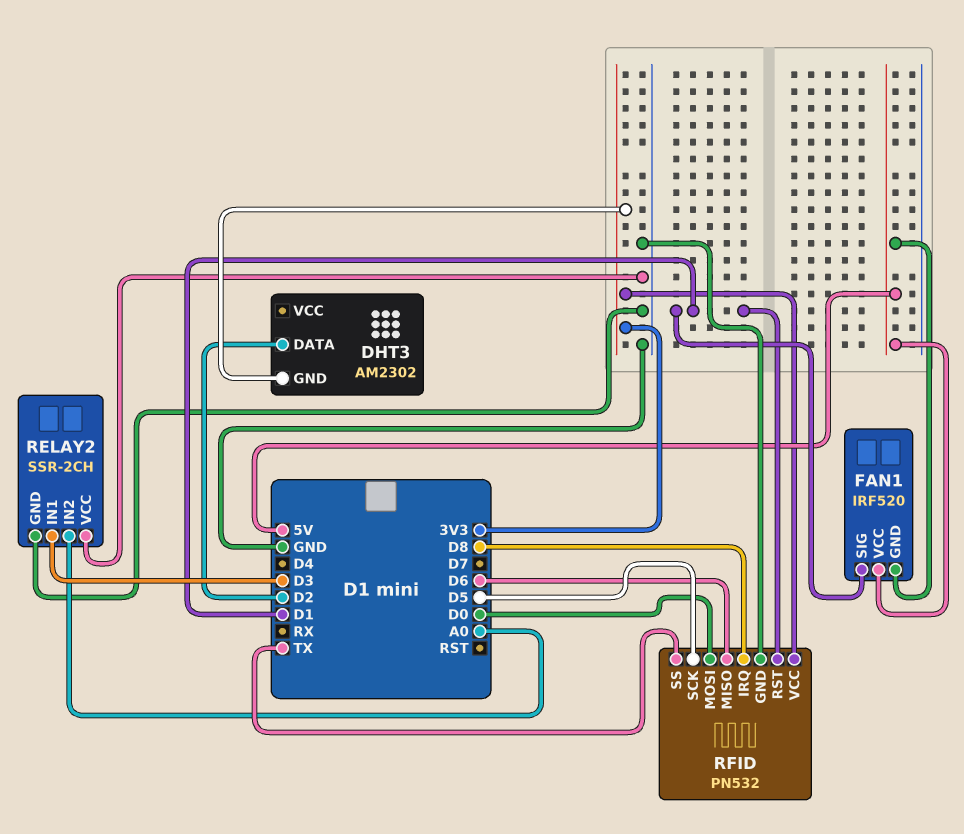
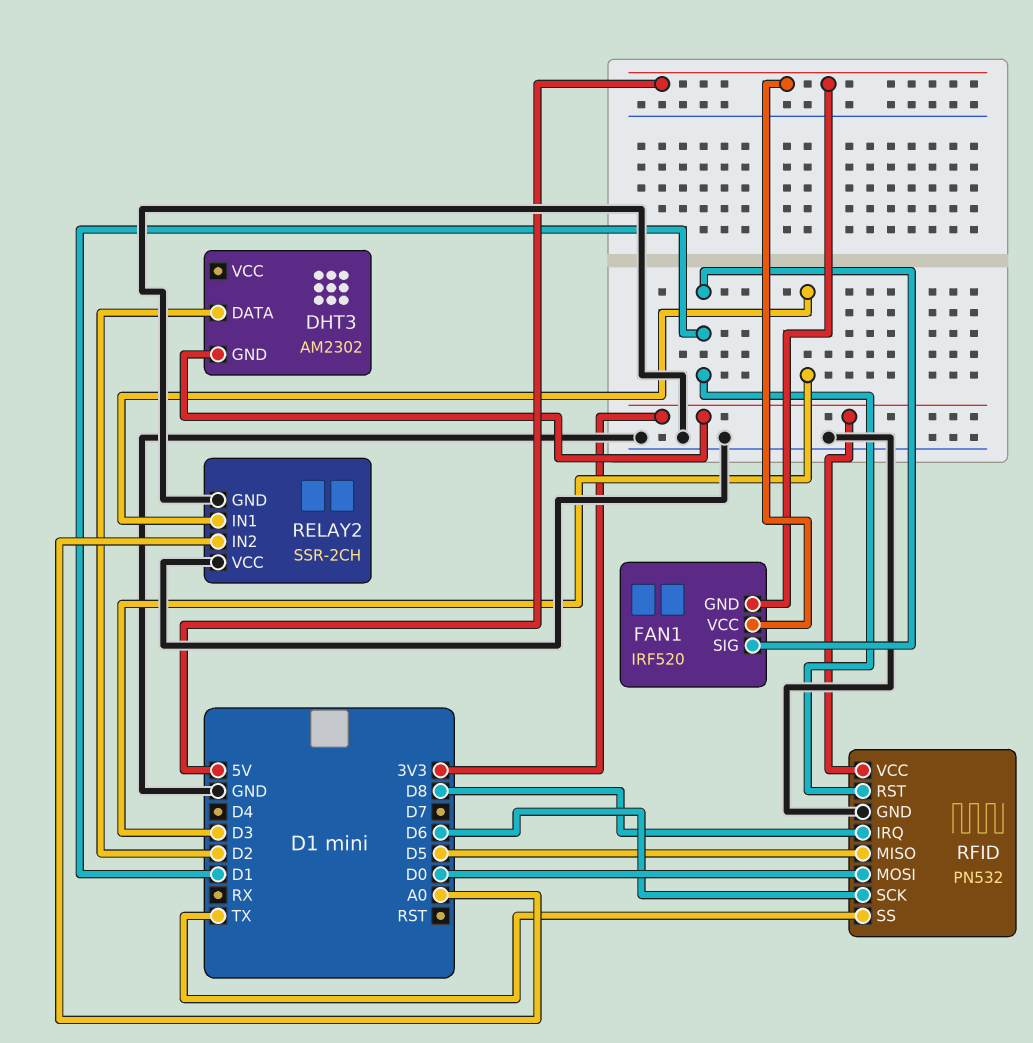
RFID pin MISO: D6 -> D5
RFID pin SCK: D5 -> D6

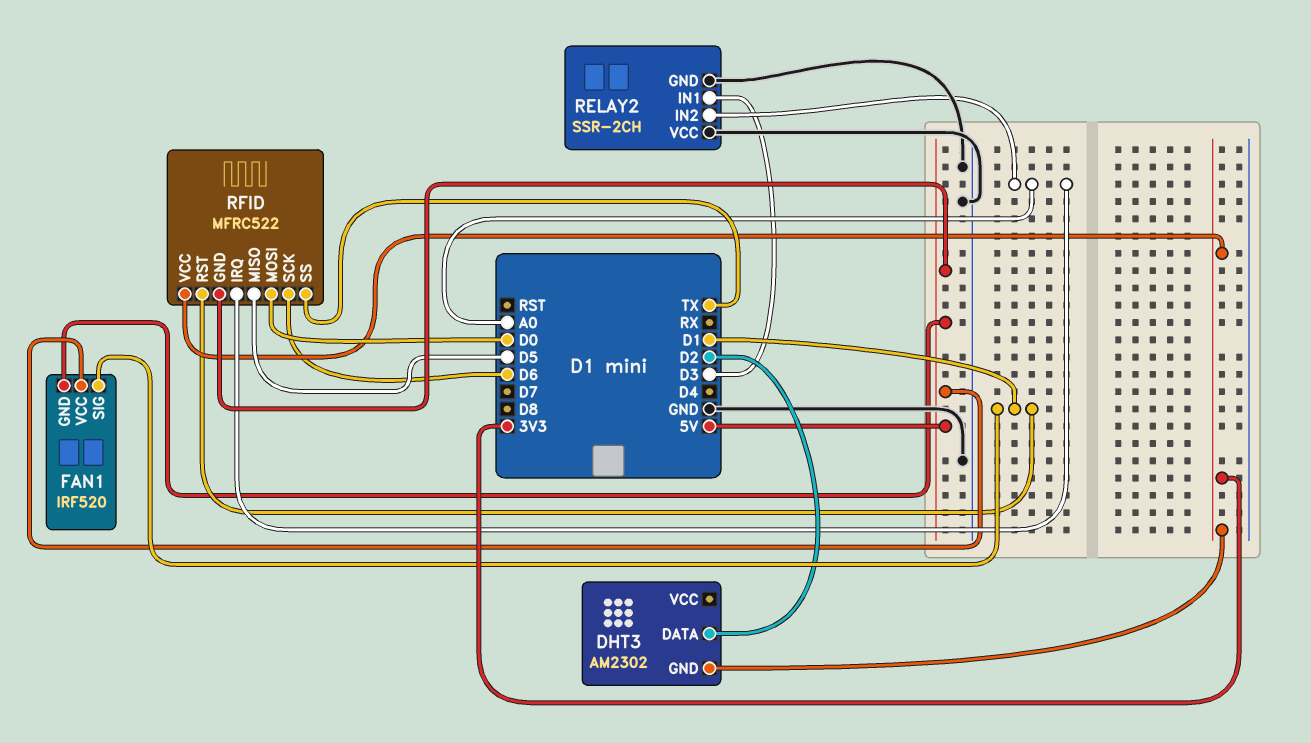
RFID: PN532 -> MFRC522
RFID pin GND: GND -> 5V
RFID pin IRQ: D8 -> A0

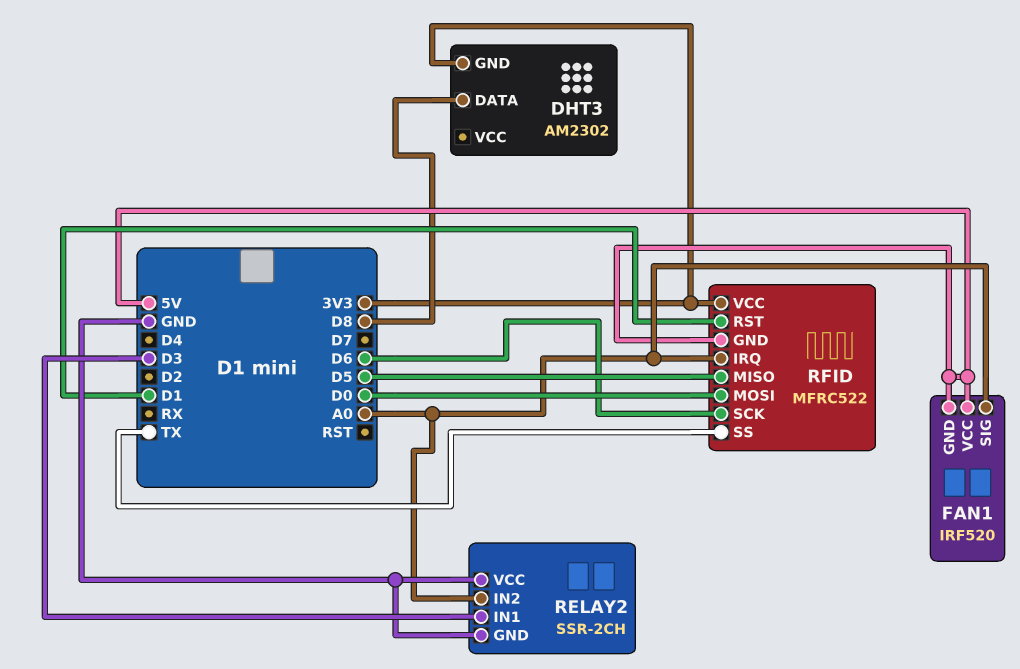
DHT3 pin DATA: D2 -> D8
FAN1 pin SIG: D1 -> A0

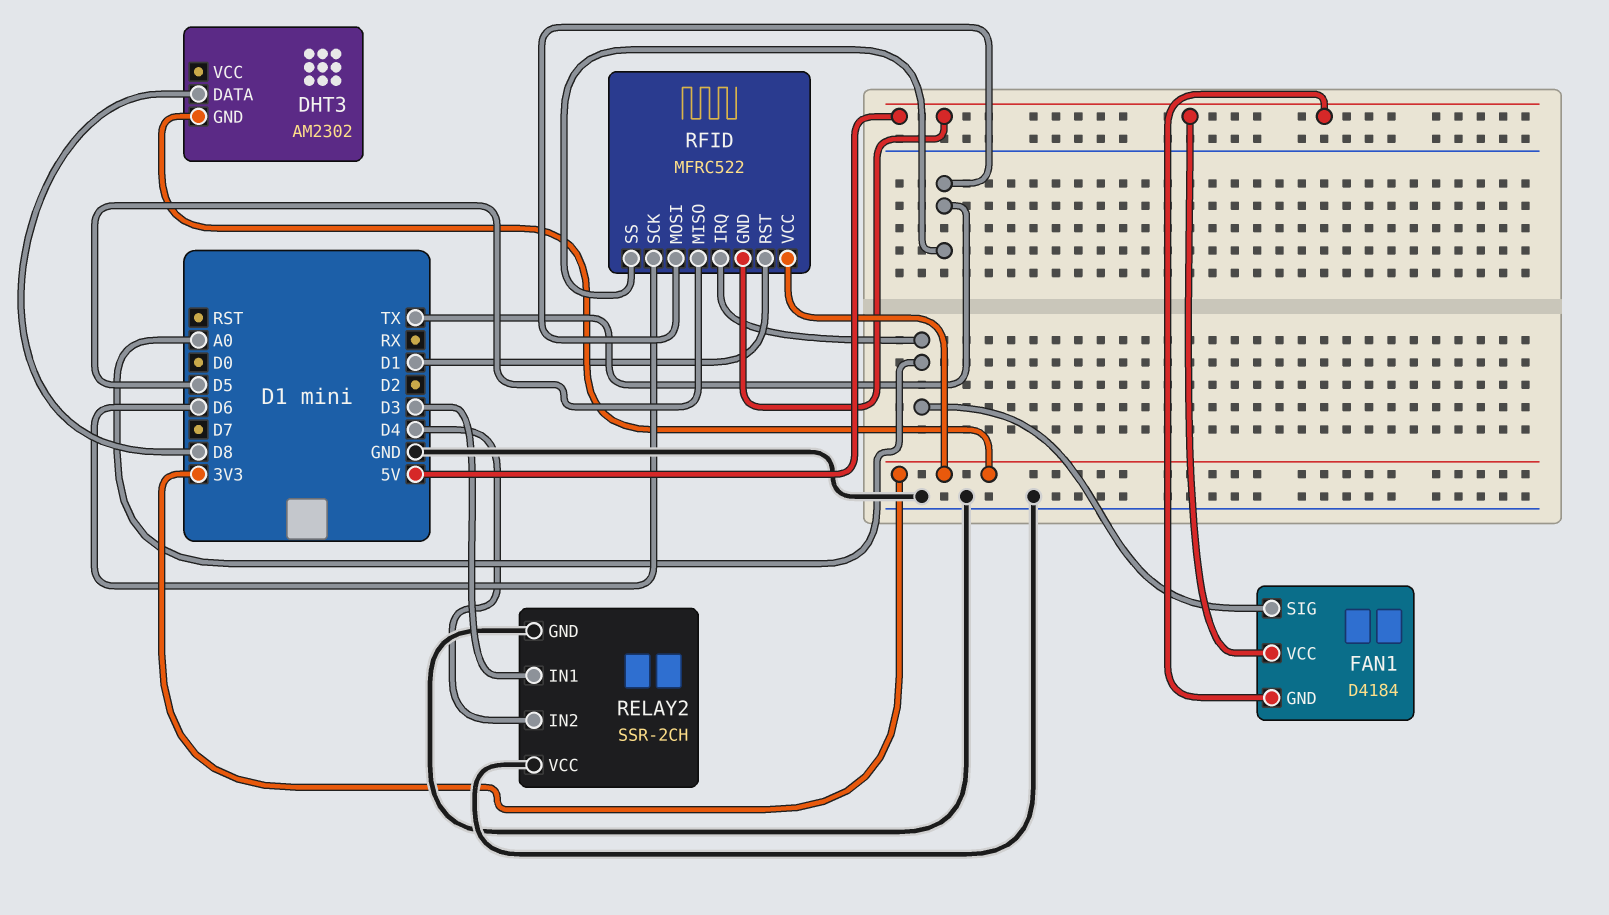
FAN1: IRF520 -> D4184
RELAY2 pin IN2: A0 -> D4
RFID pin MOSI: D0 -> TX

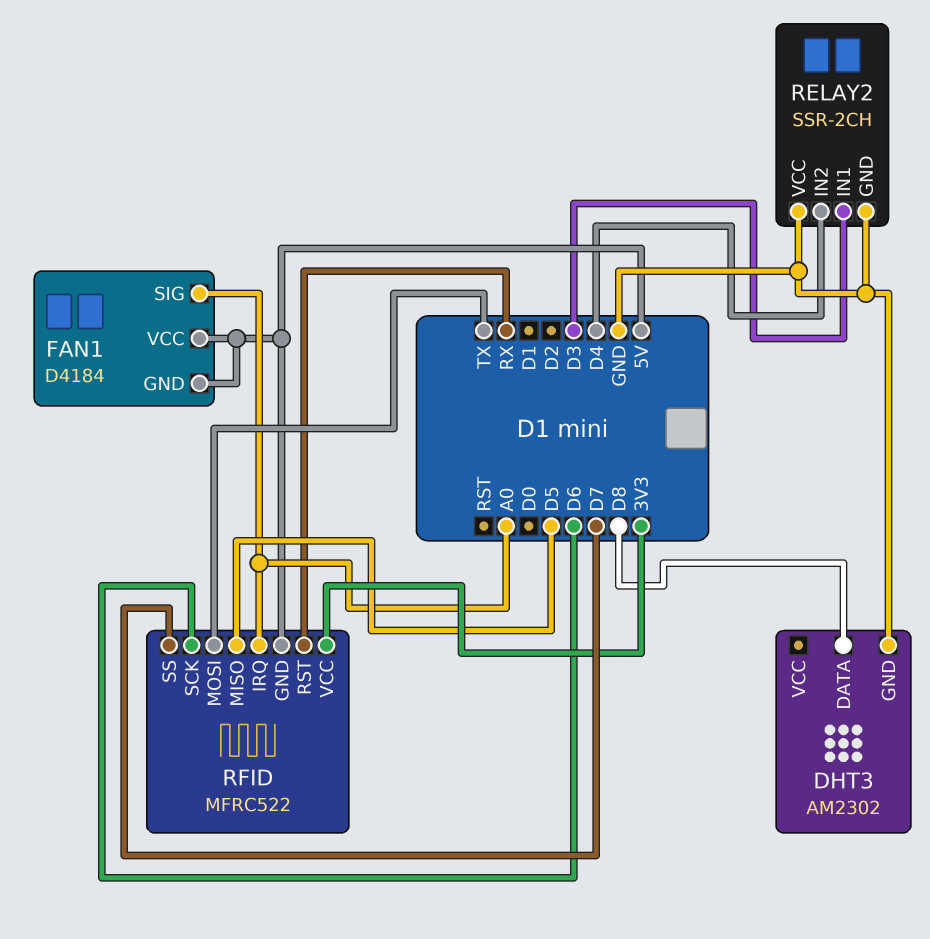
DHT3 pin GND: 3V3 -> GND
RFID pin RST: D1 -> RX
RFID pin SS: TX -> D7

